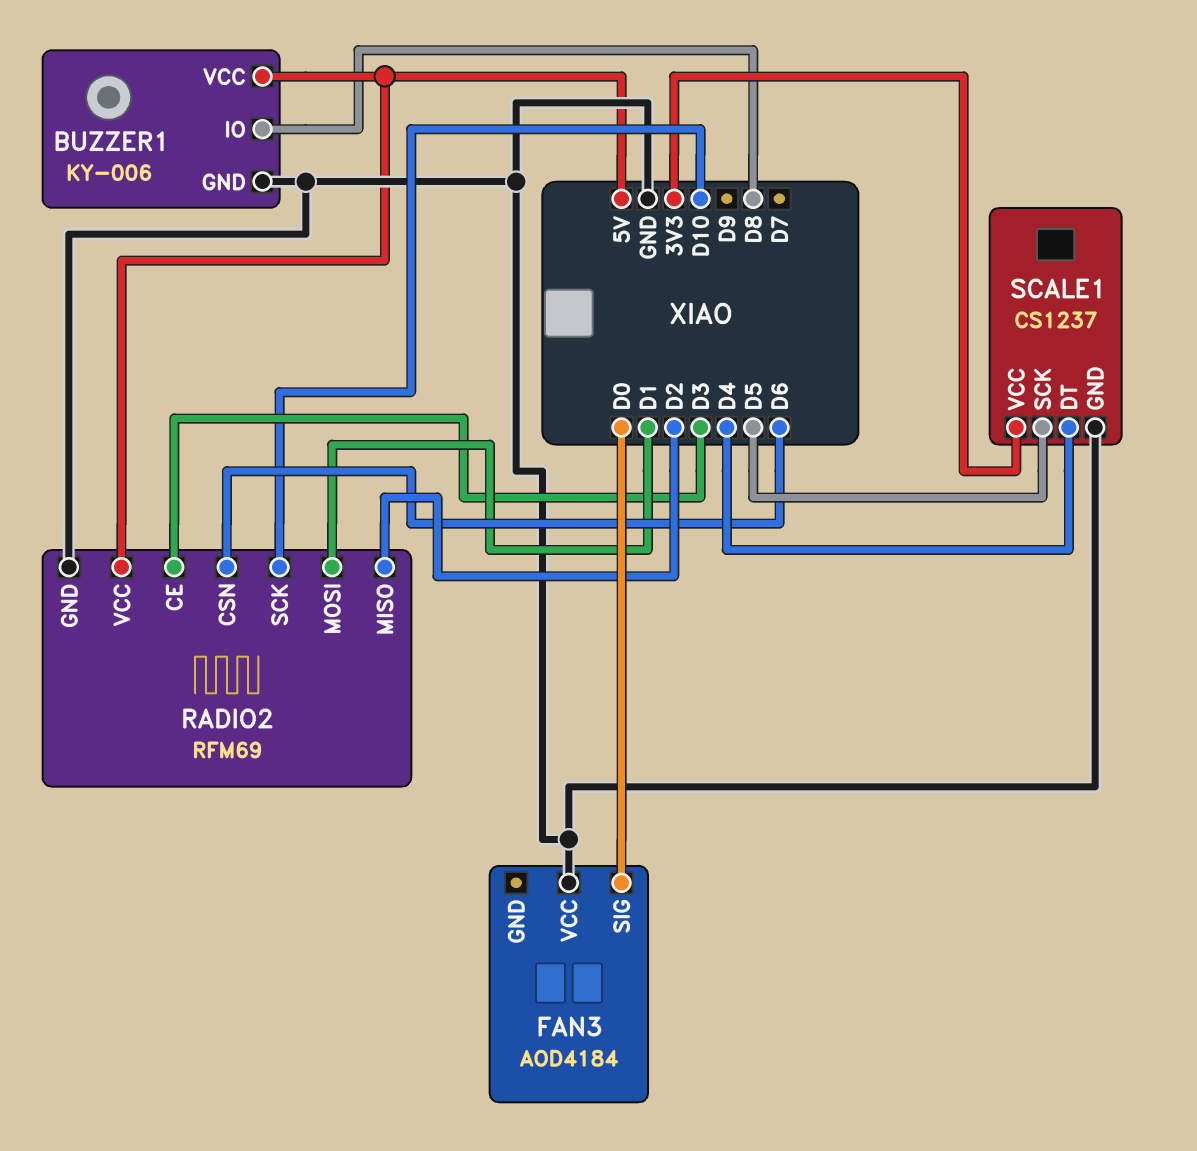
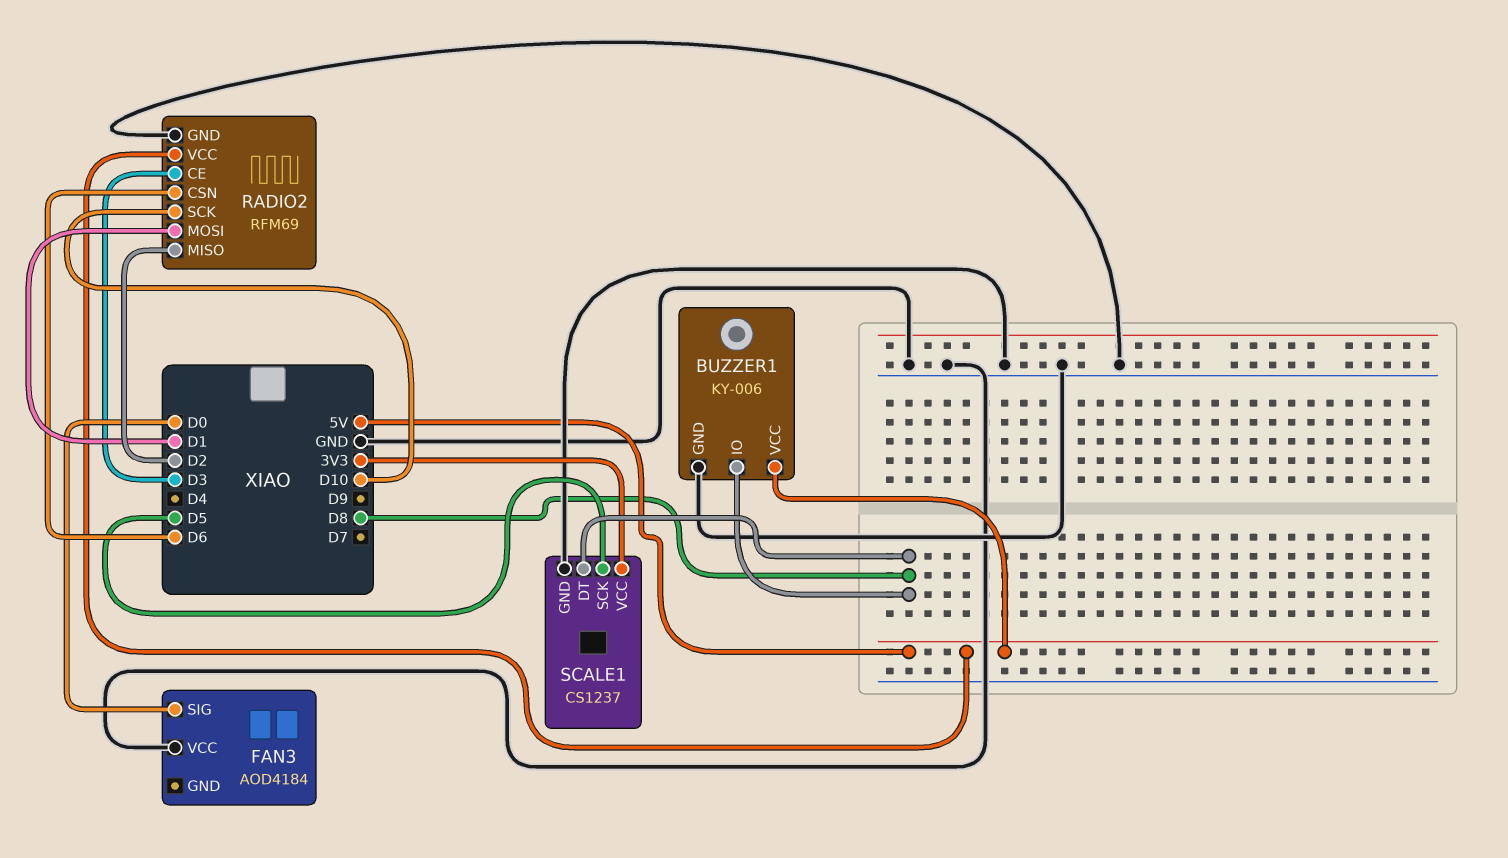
SCALE1 pin DT: D4 -> D8

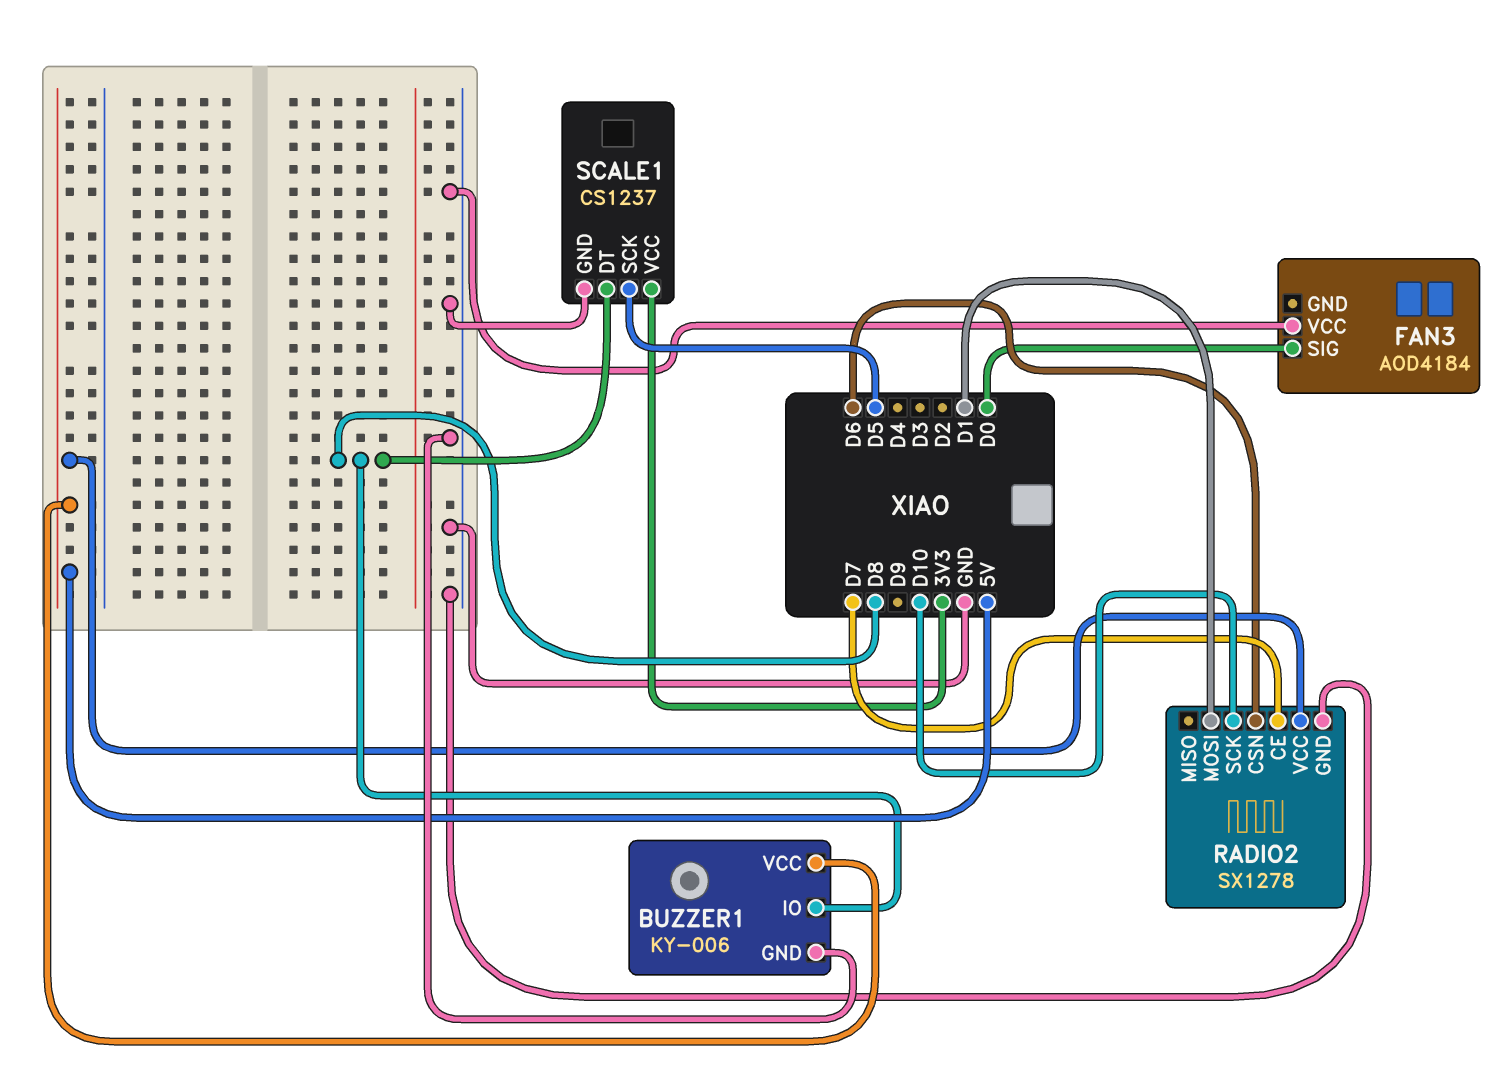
RADIO2: RFM69 -> SX1278
RADIO2 pin CE: D3 -> D7
RADIO2 pin MISO: D2 -> none

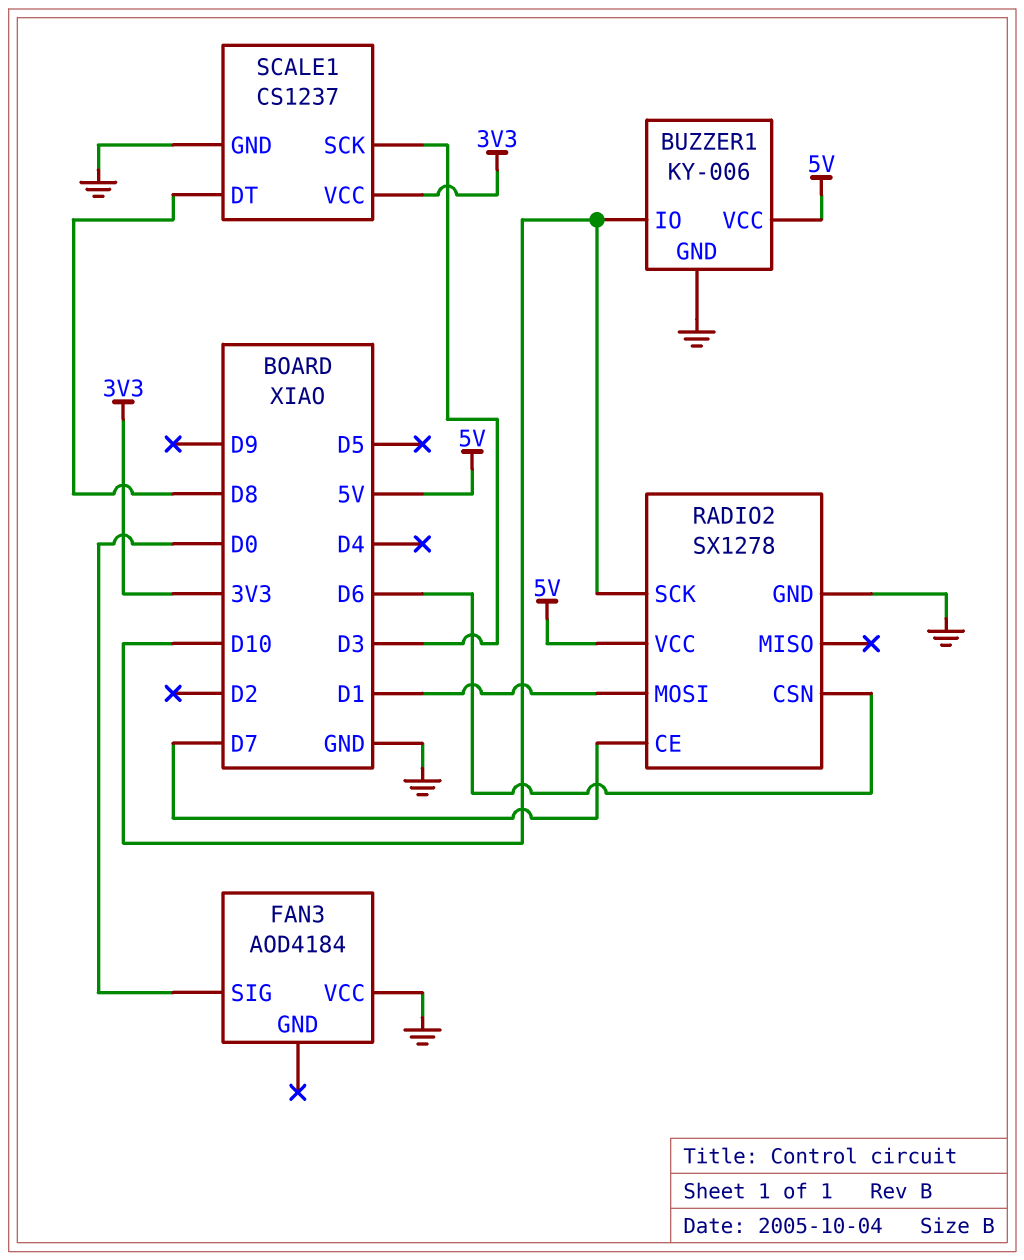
BUZZER1 pin IO: D8 -> D10
SCALE1 pin SCK: D5 -> D3

